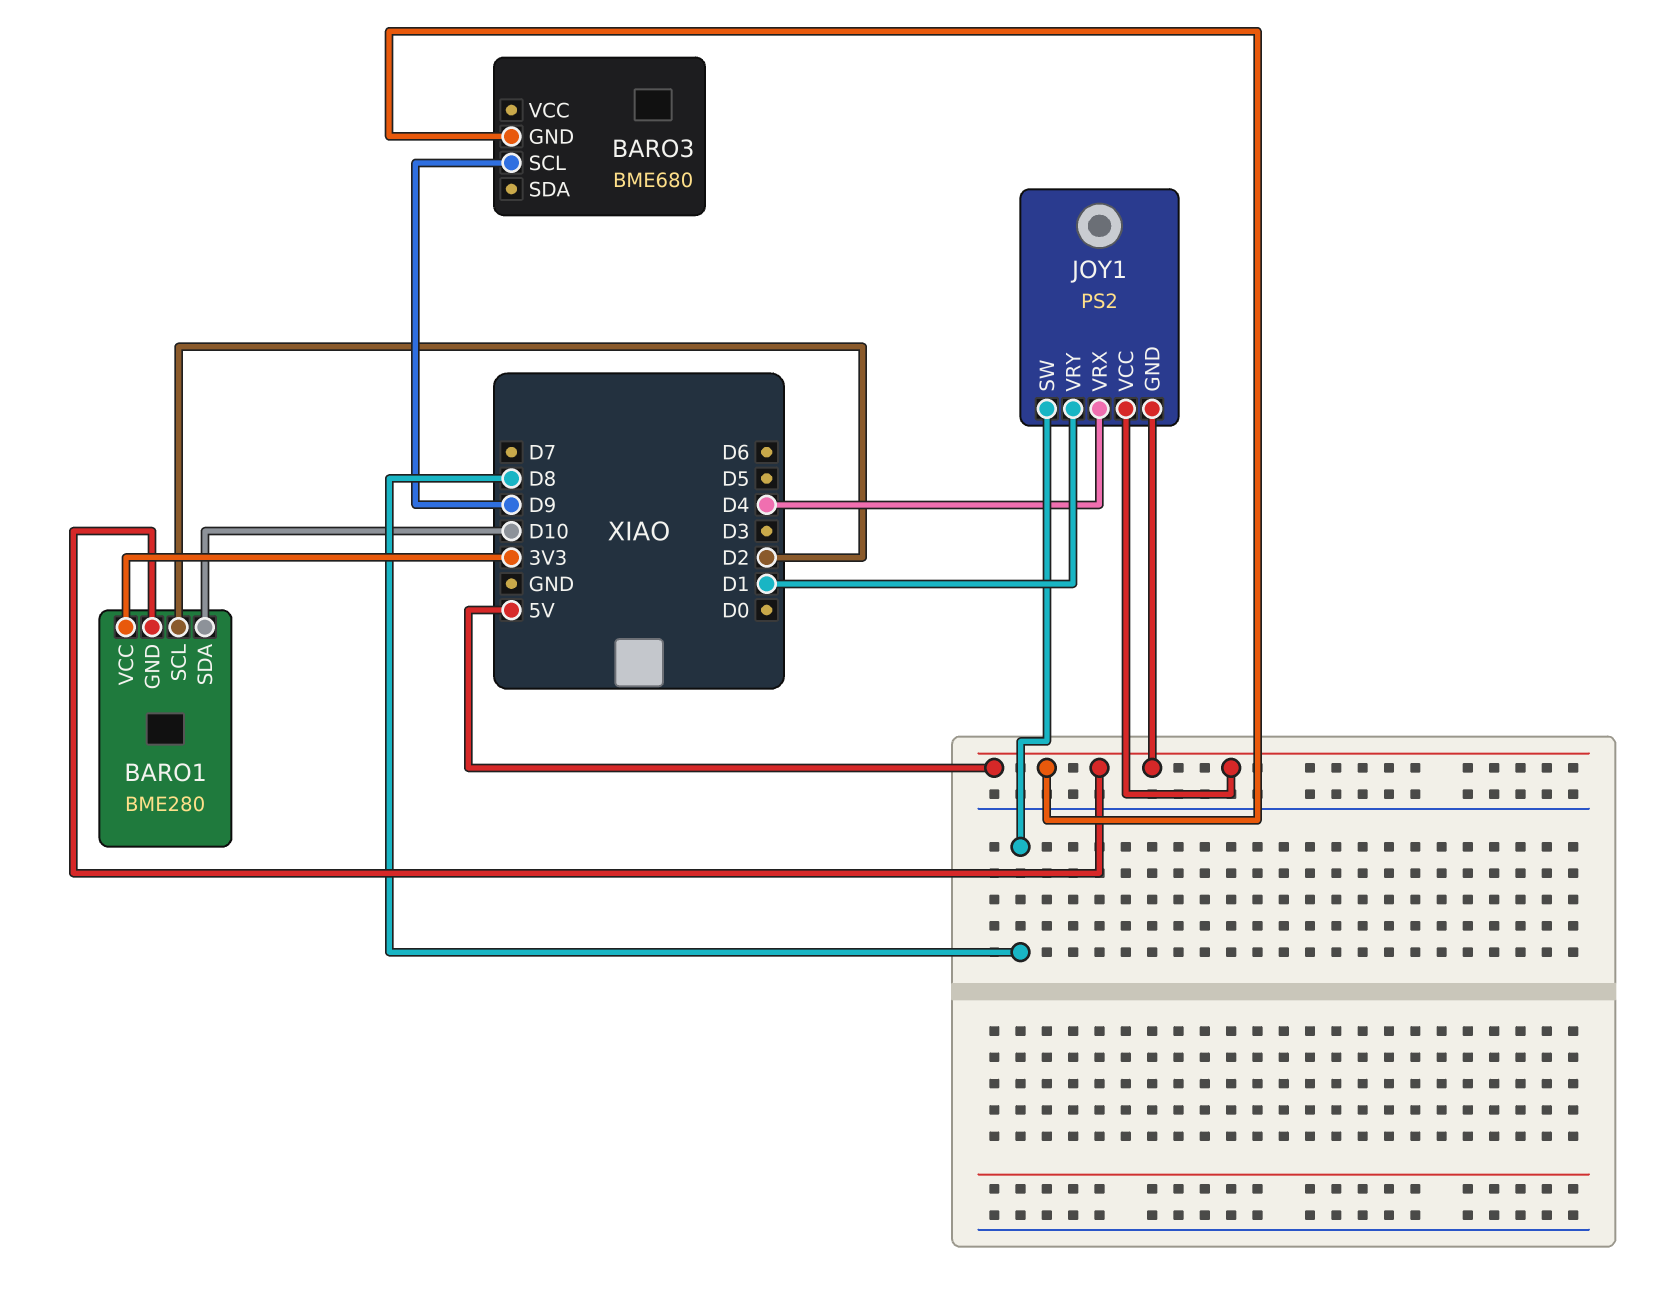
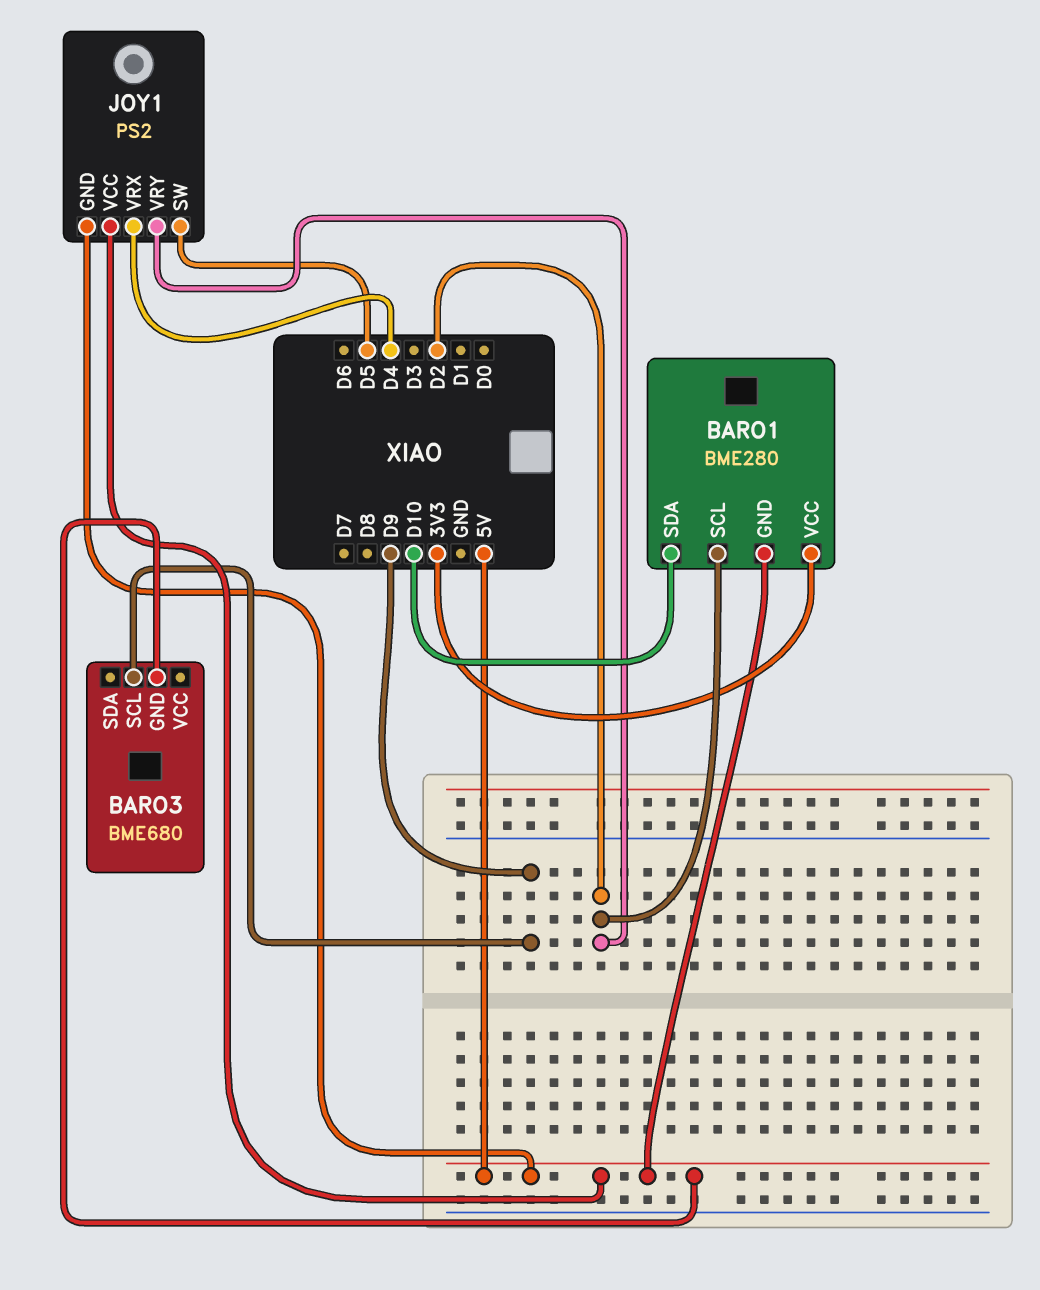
JOY1 pin SW: D8 -> D5
JOY1 pin VRY: D1 -> D2

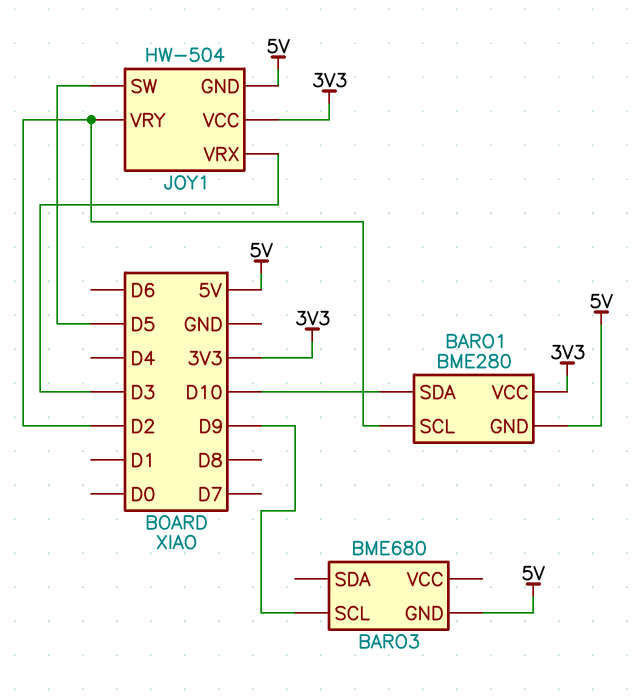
JOY1: PS2 -> HW-504
JOY1 pin VCC: 5V -> 3V3
JOY1 pin VRX: D4 -> D3

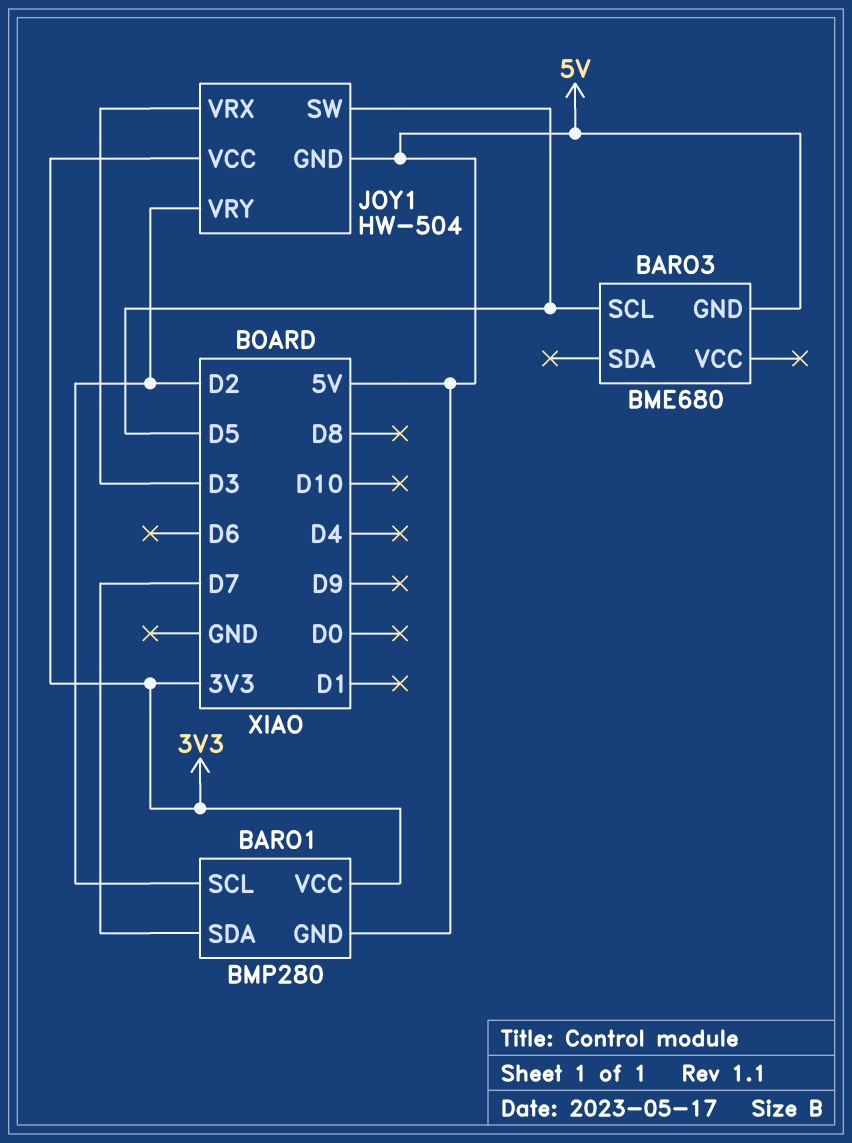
BARO1: BME280 -> BMP280
BARO1 pin SDA: D10 -> D7
BARO3 pin SCL: D9 -> D5

